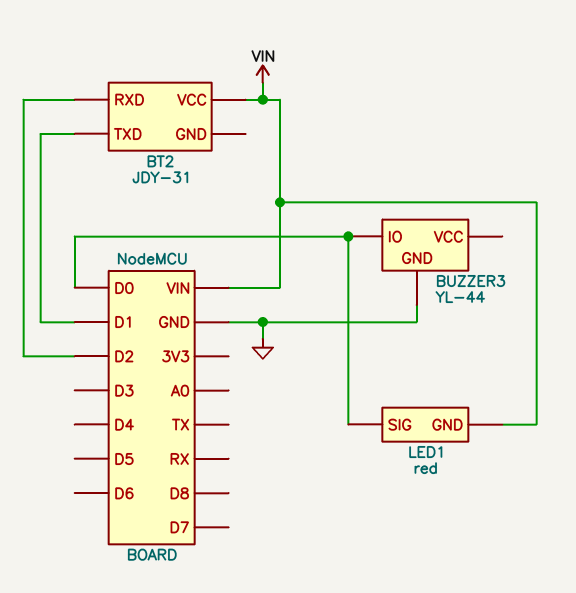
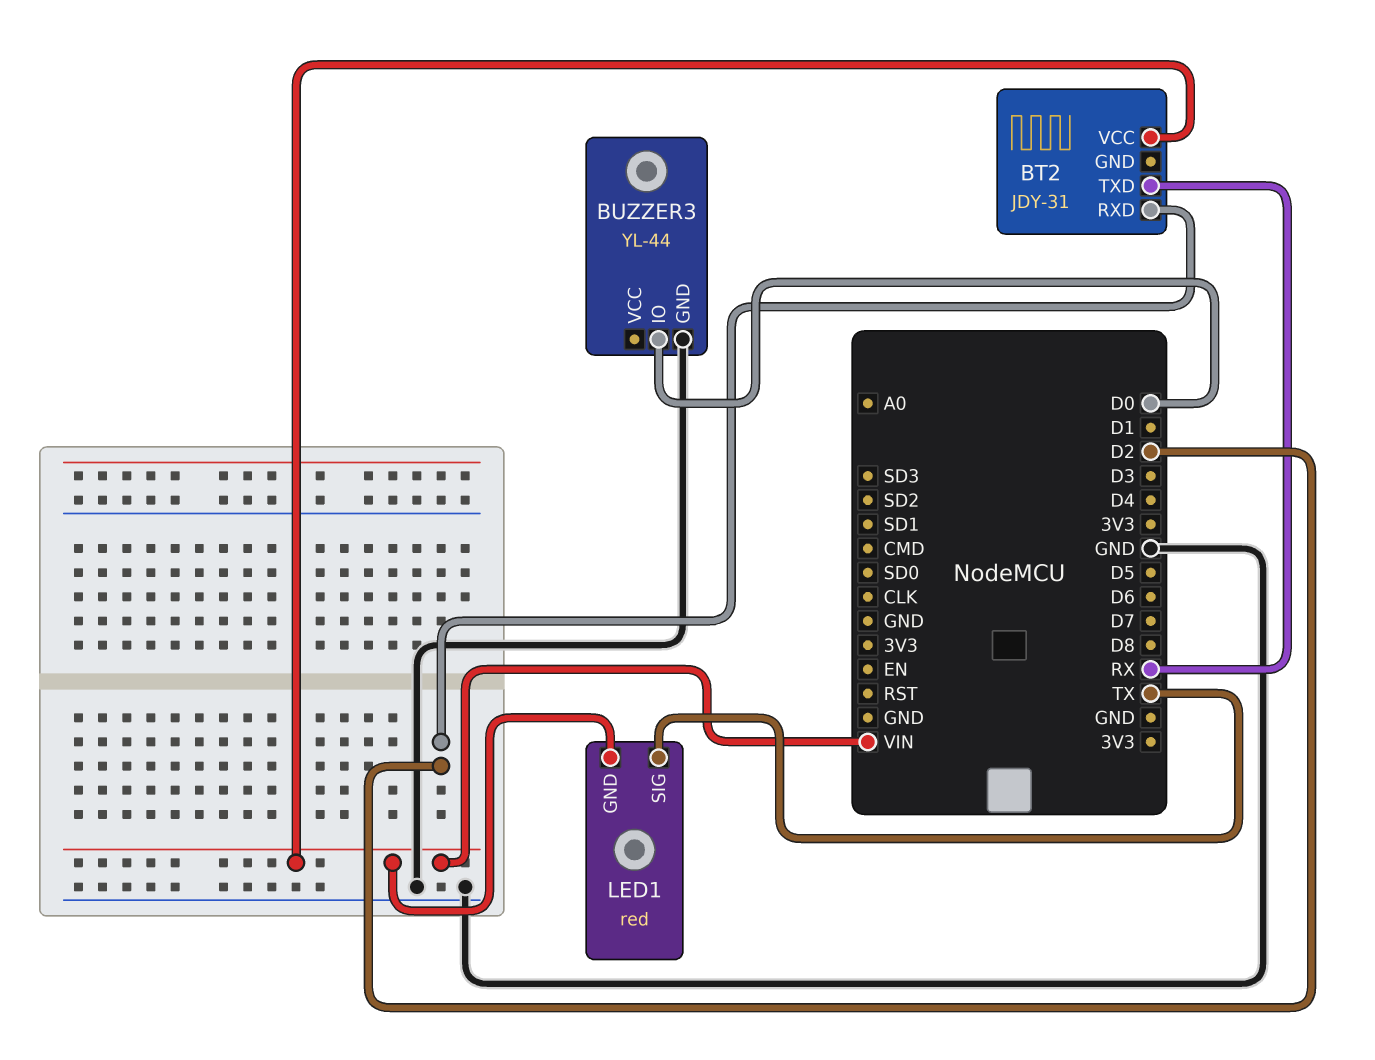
BT2 pin TXD: D1 -> RX
LED1 pin SIG: D0 -> TX

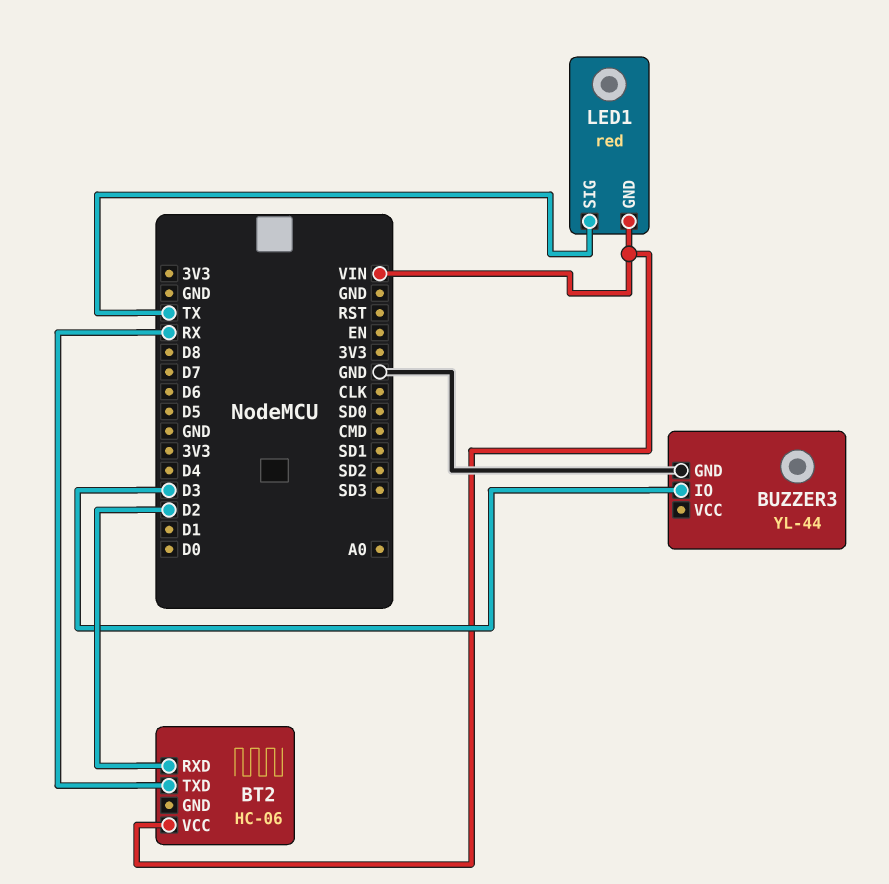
BT2: JDY-31 -> HC-06
BUZZER3 pin IO: D0 -> D3

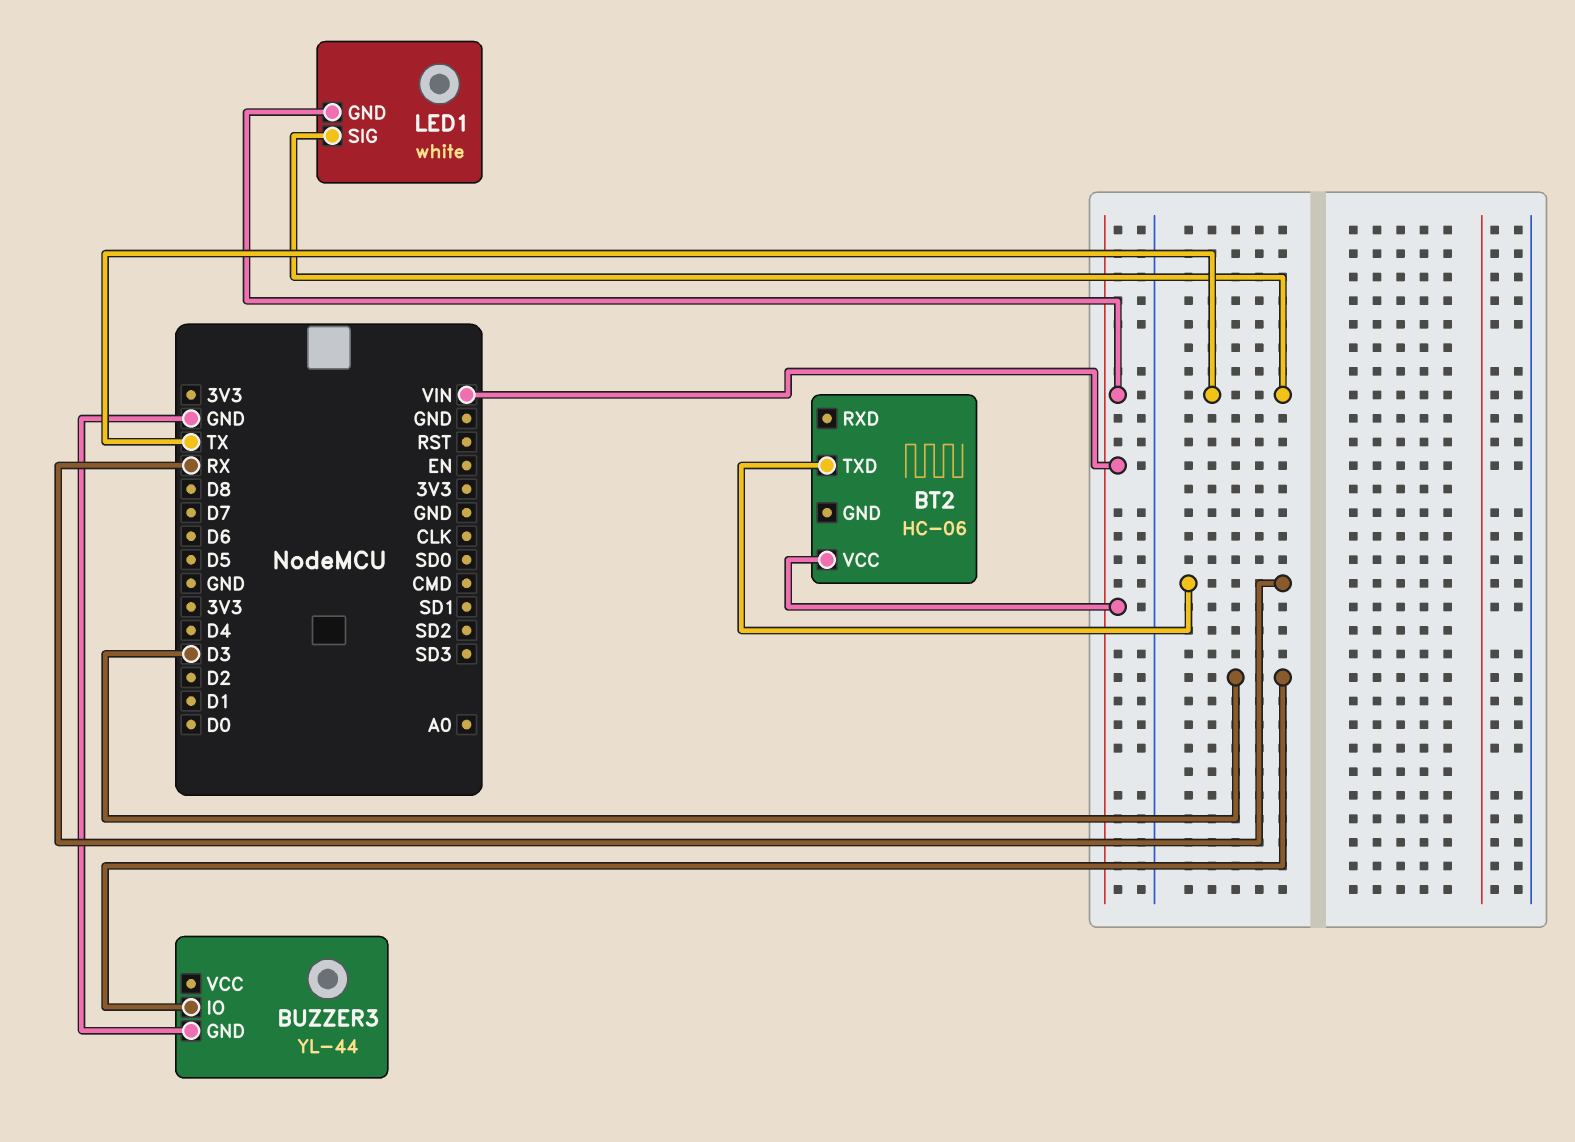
BT2 pin RXD: D2 -> none
LED1: red -> white

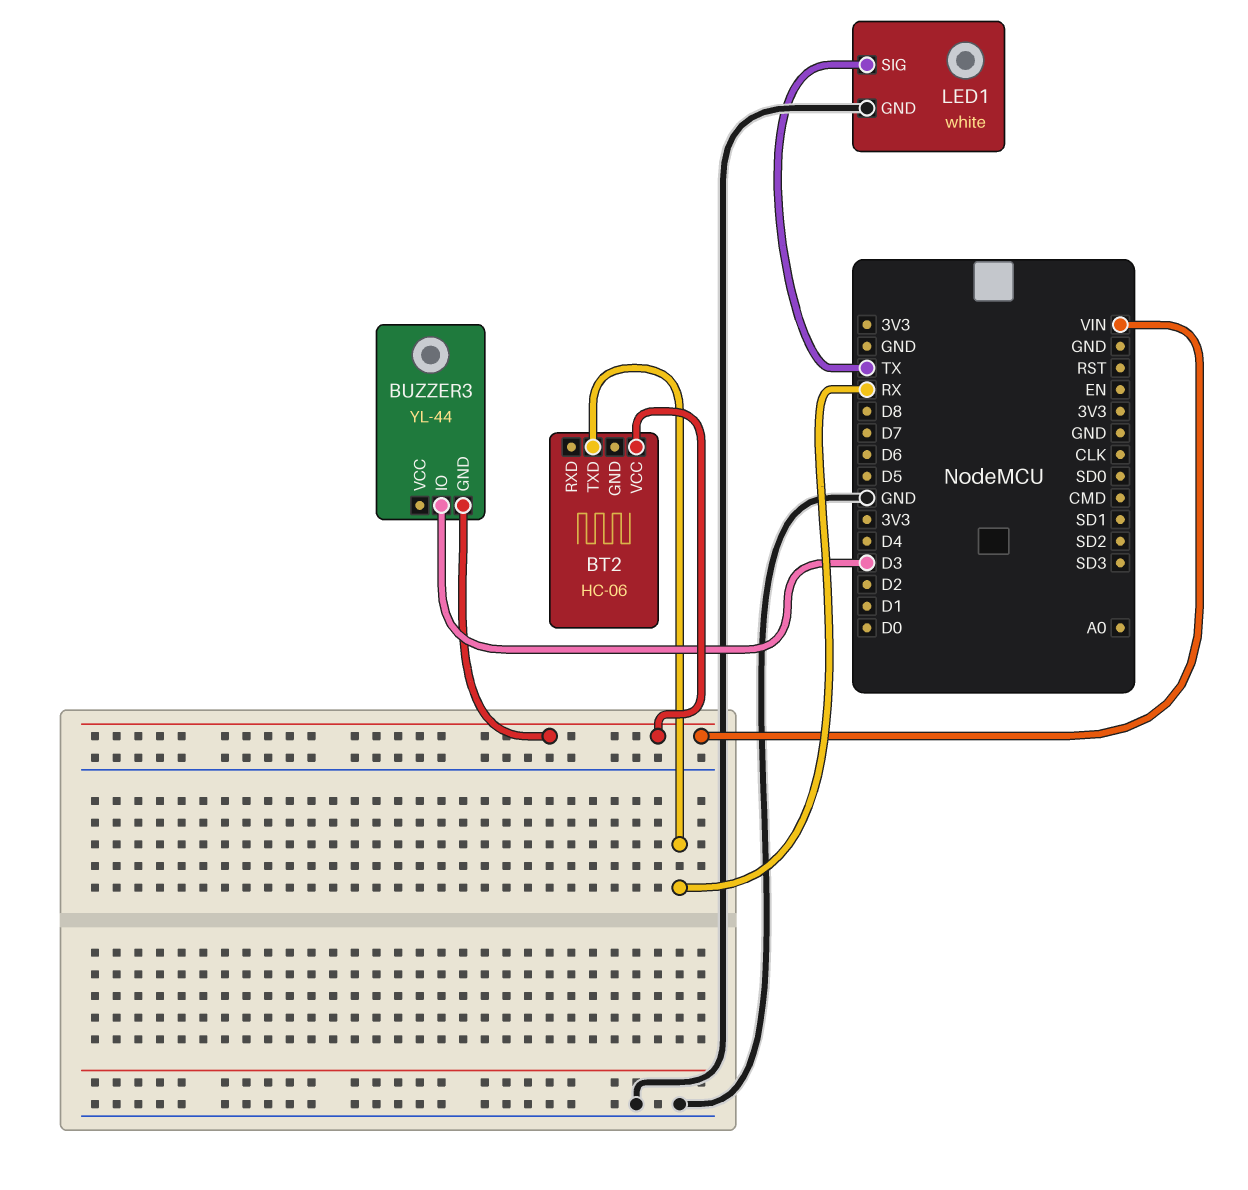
BUZZER3 pin GND: GND -> VIN
LED1 pin GND: VIN -> GND

